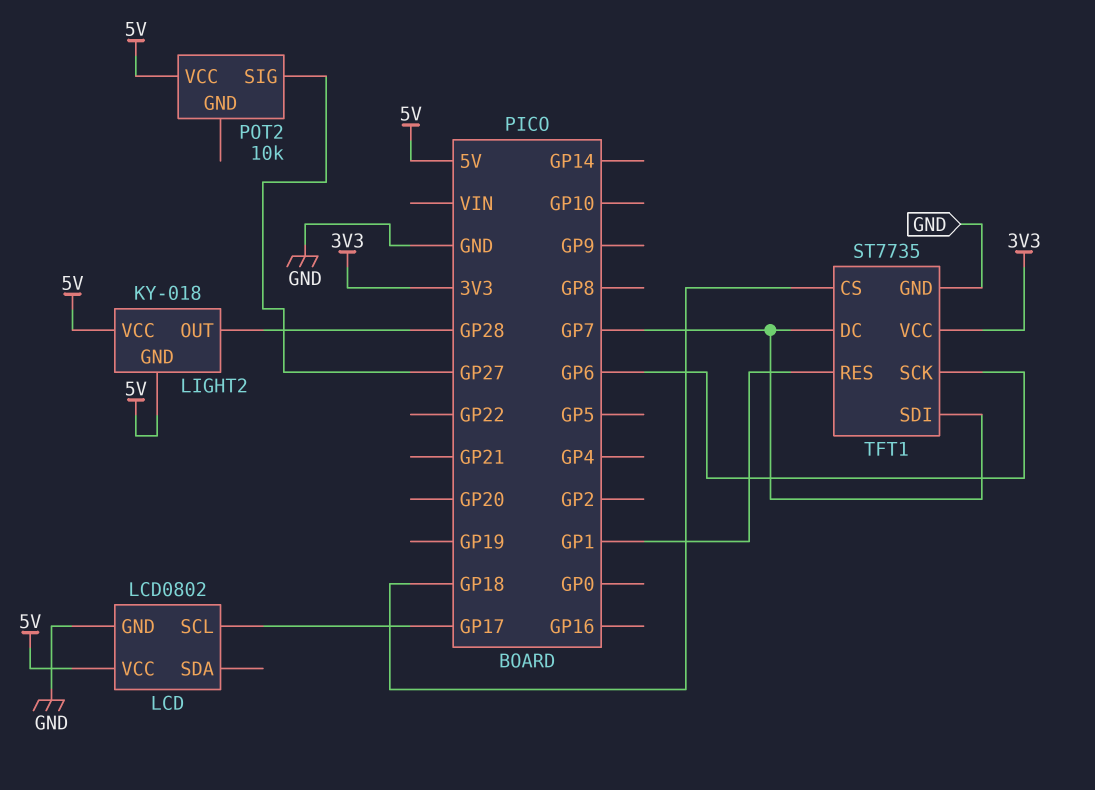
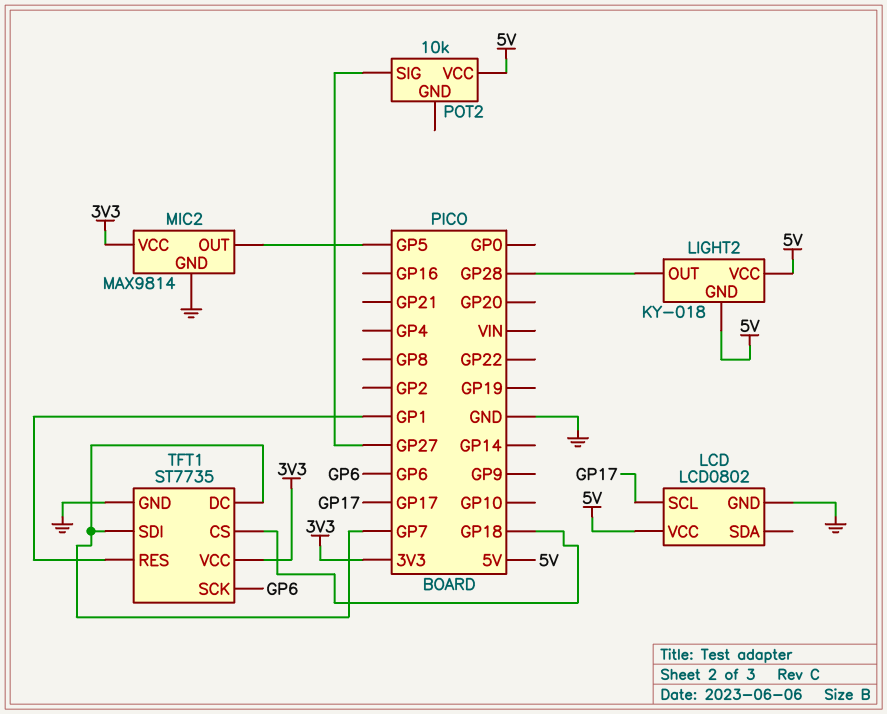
MIC2: none -> MAX9814
MIC2 pin GND: none -> GND
MIC2 pin OUT: none -> GP5
MIC2 pin VCC: none -> 3V3

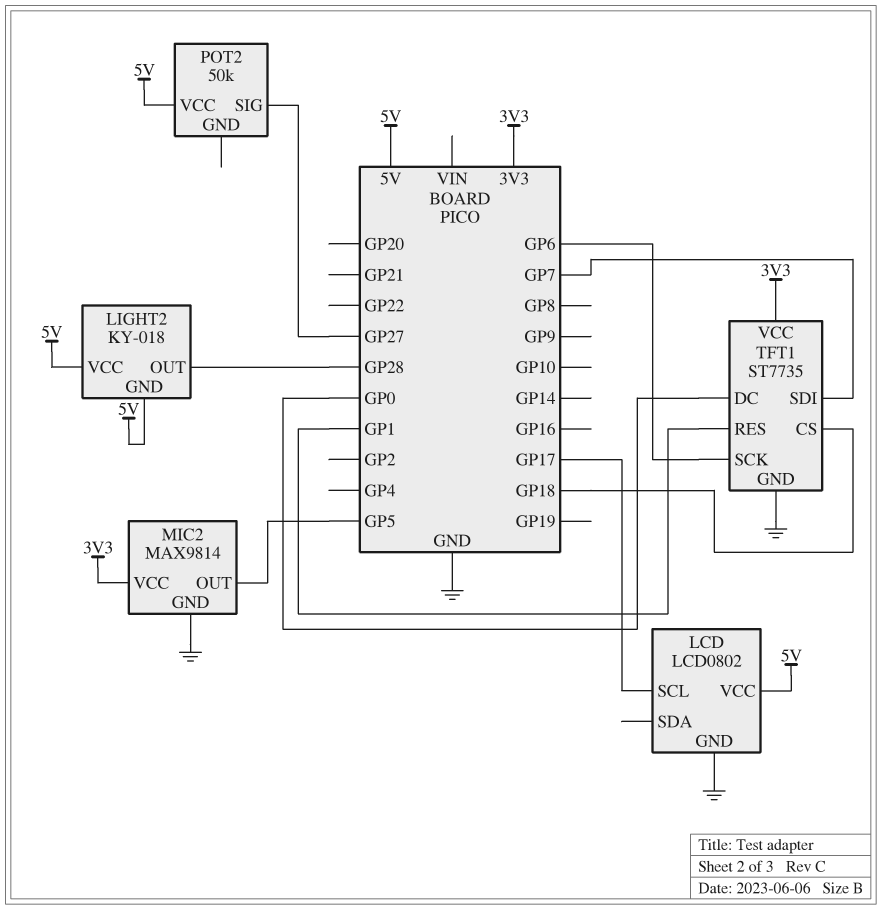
POT2: 10k -> 50k
TFT1 pin DC: GP7 -> GP0

